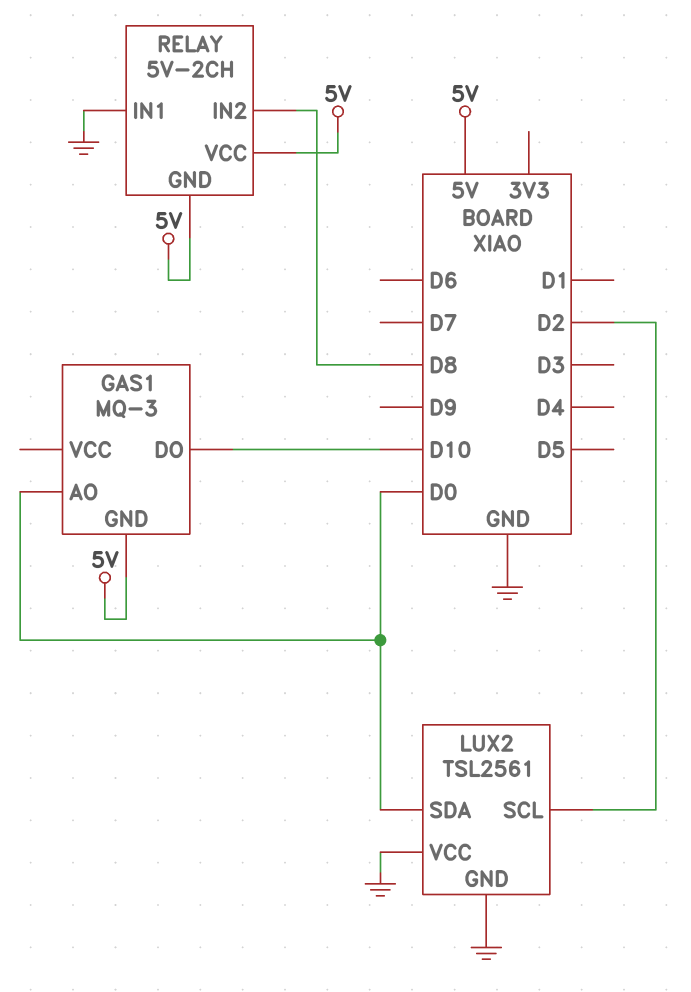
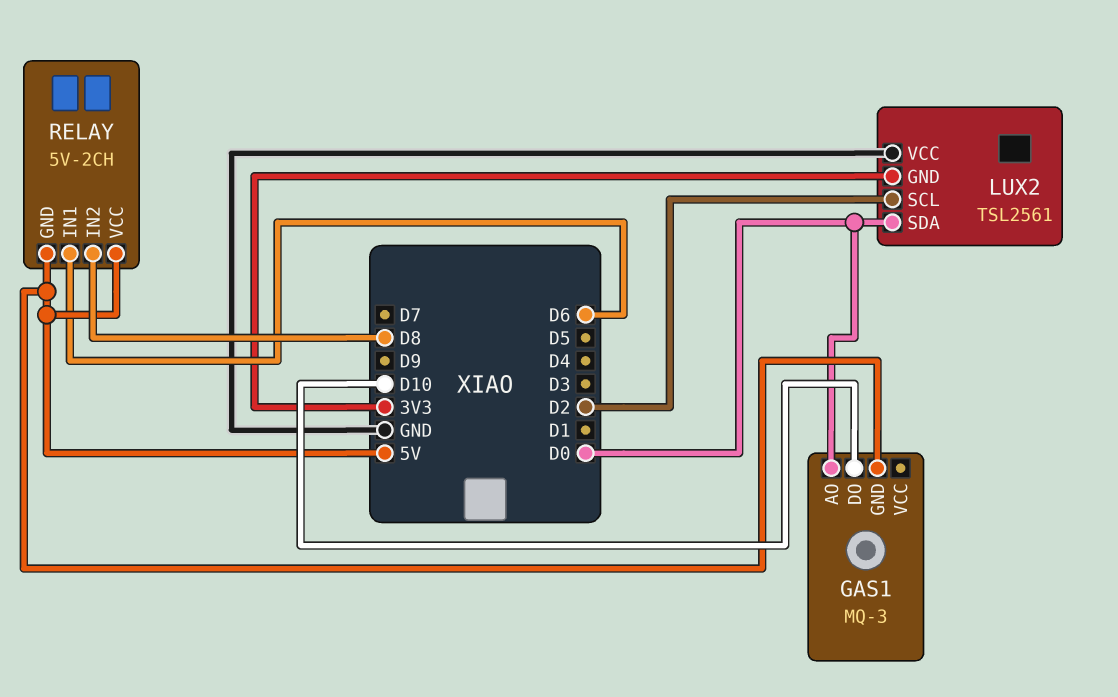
LUX2 pin GND: GND -> 3V3
RELAY pin IN1: GND -> D6

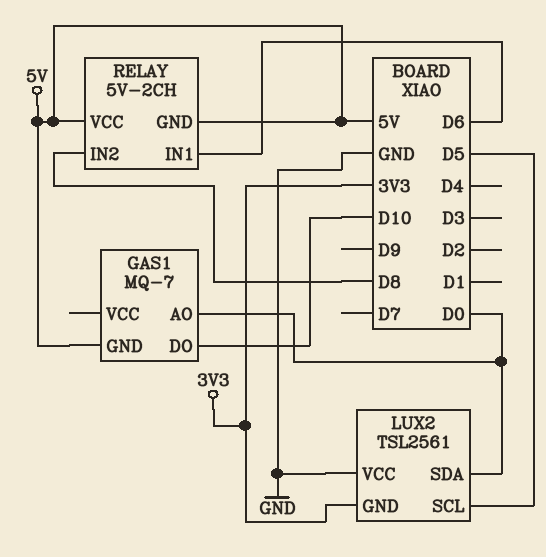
GAS1: MQ-3 -> MQ-7
LUX2 pin SCL: D2 -> D5

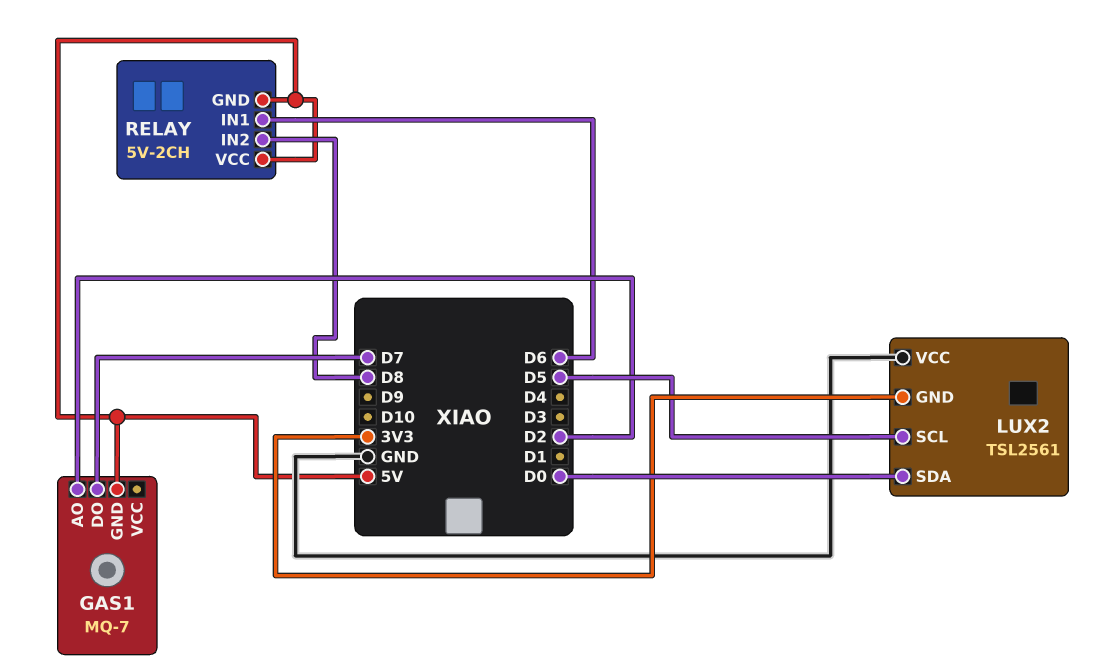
GAS1 pin AO: D0 -> D2
GAS1 pin DO: D10 -> D7

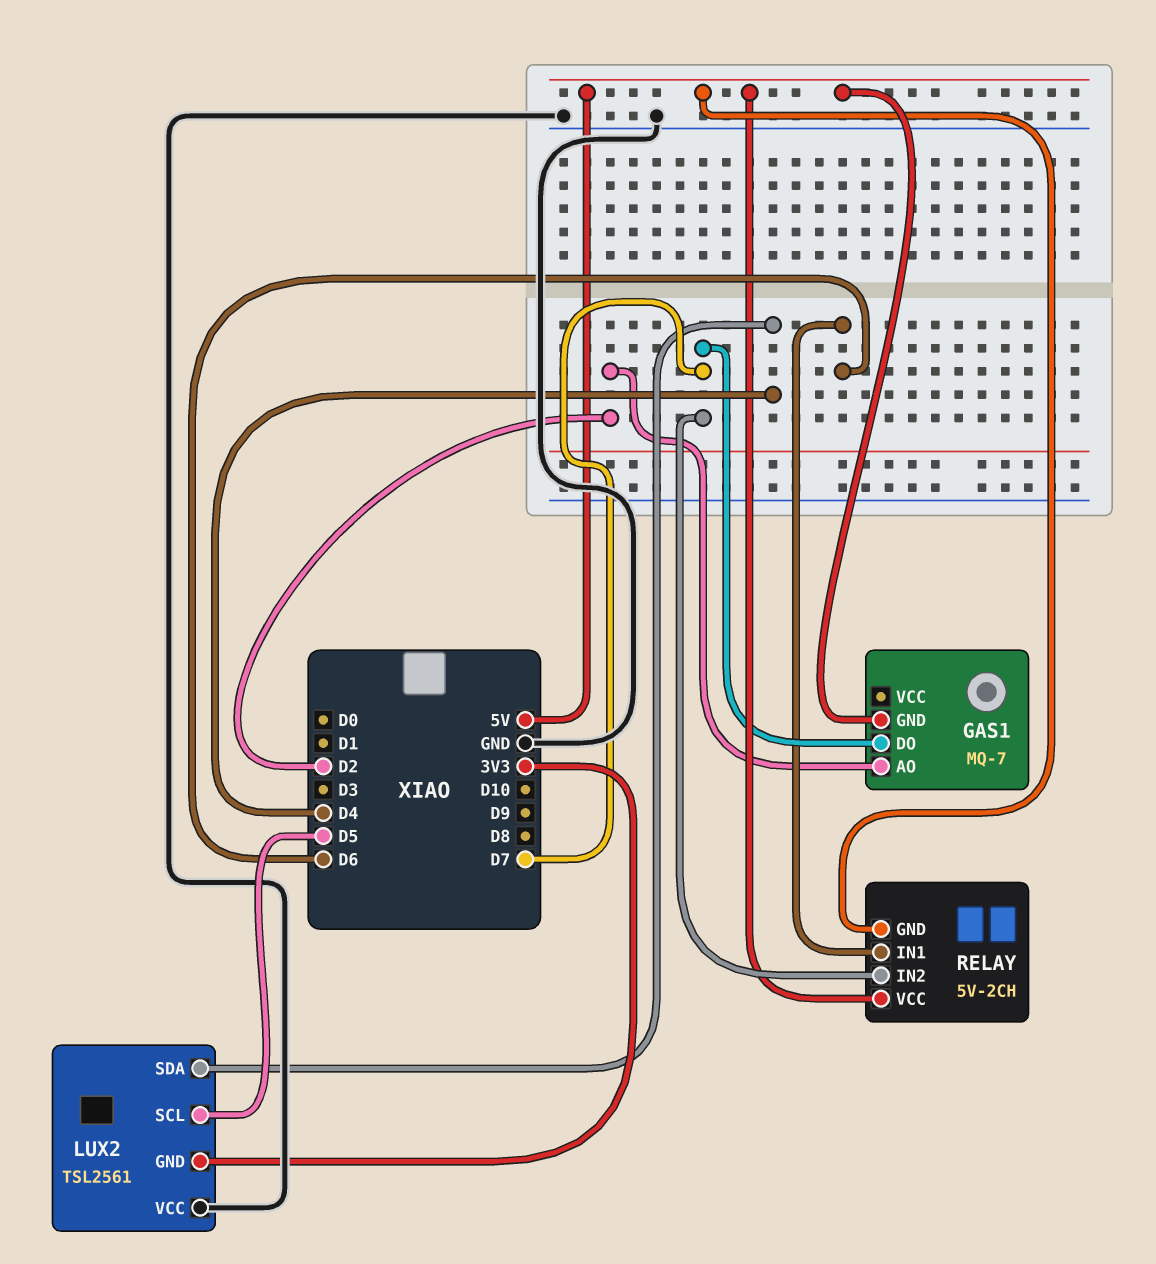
LUX2 pin SDA: D0 -> D4
RELAY pin IN2: D8 -> D7

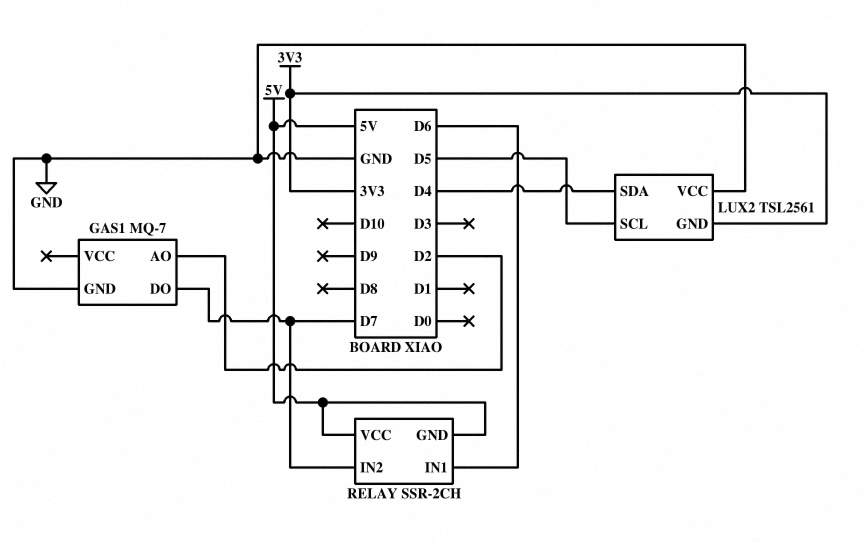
GAS1 pin GND: 5V -> GND
RELAY: 5V-2CH -> SSR-2CH

